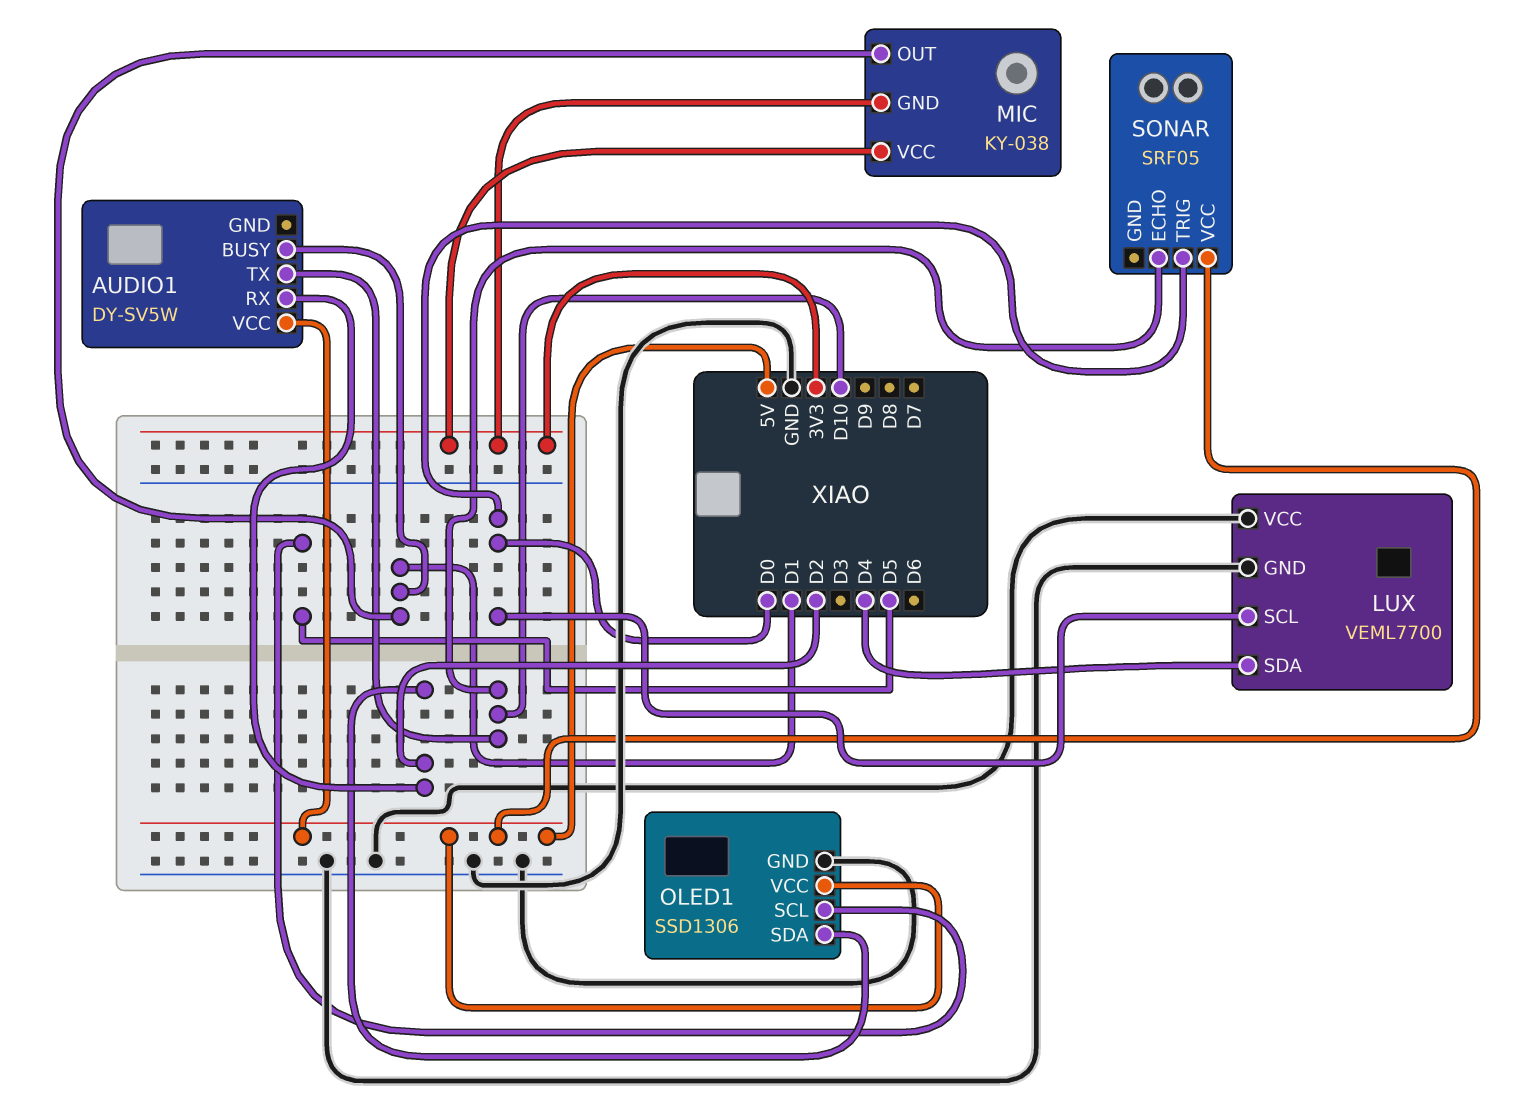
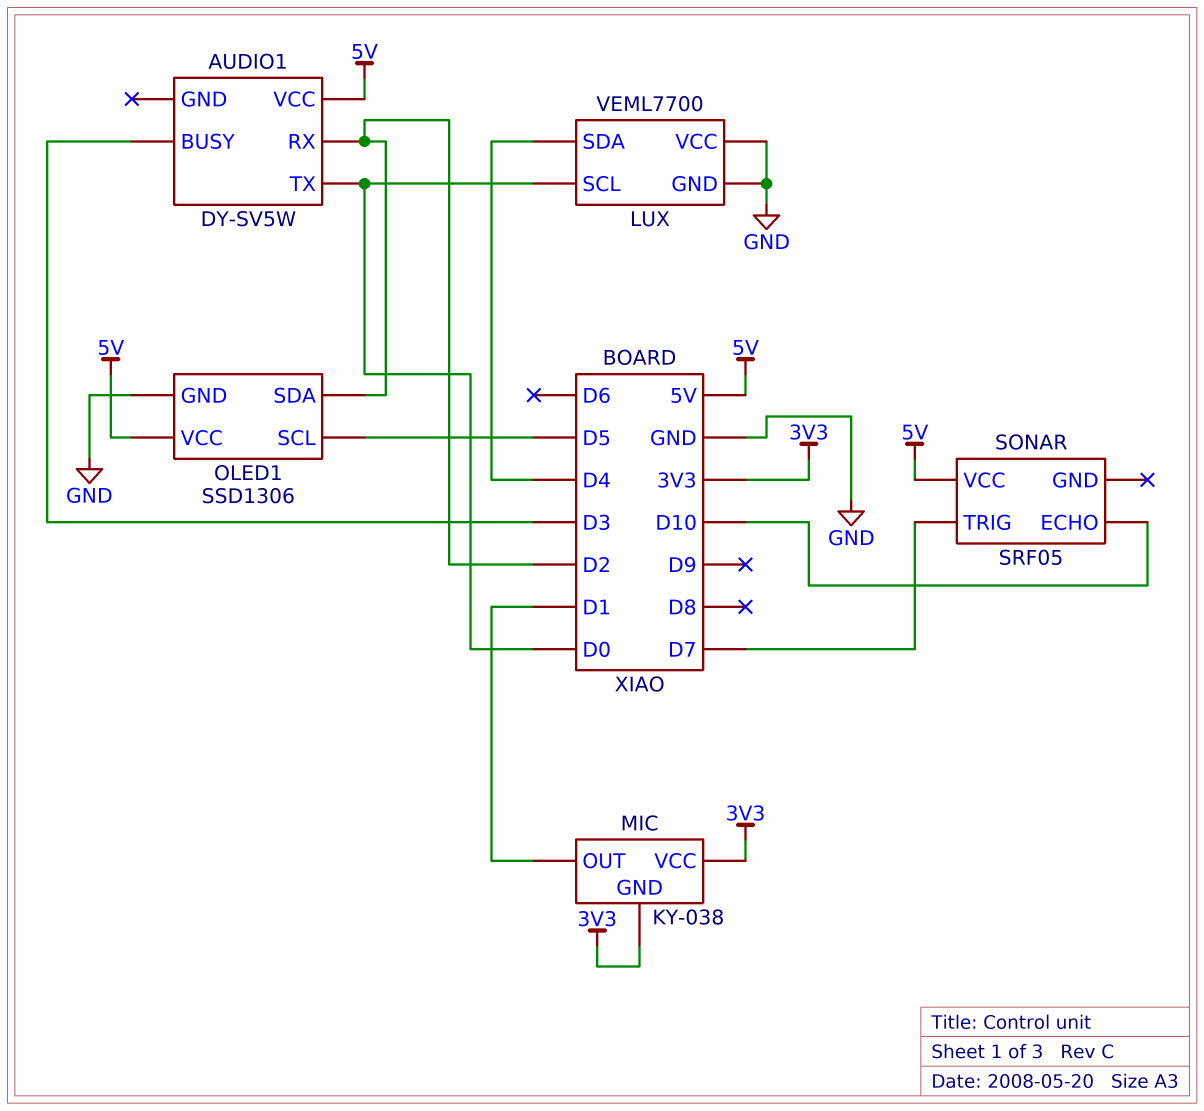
AUDIO1 pin BUSY: D1 -> D3
AUDIO1 pin TX: D10 -> D0
SONAR pin TRIG: D0 -> D7

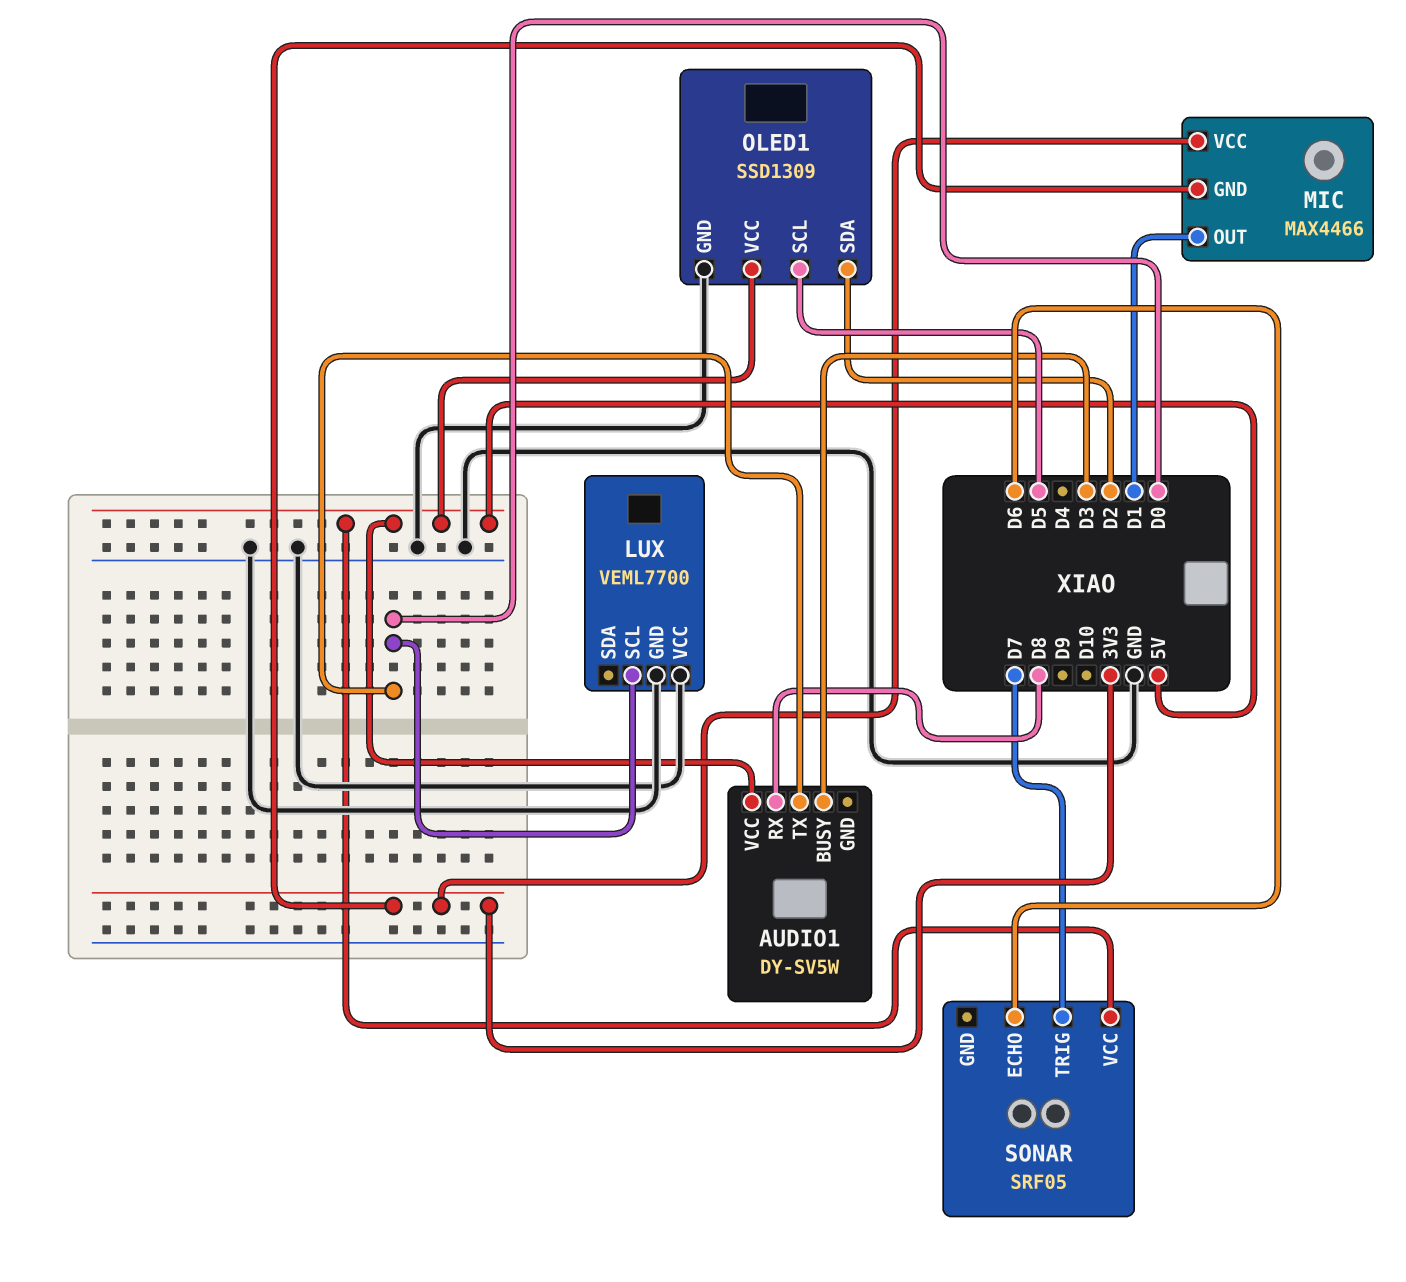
AUDIO1 pin RX: D2 -> D8
LUX pin SDA: D4 -> none
MIC: KY-038 -> MAX4466
OLED1: SSD1306 -> SSD1309
SONAR pin ECHO: D10 -> D6

